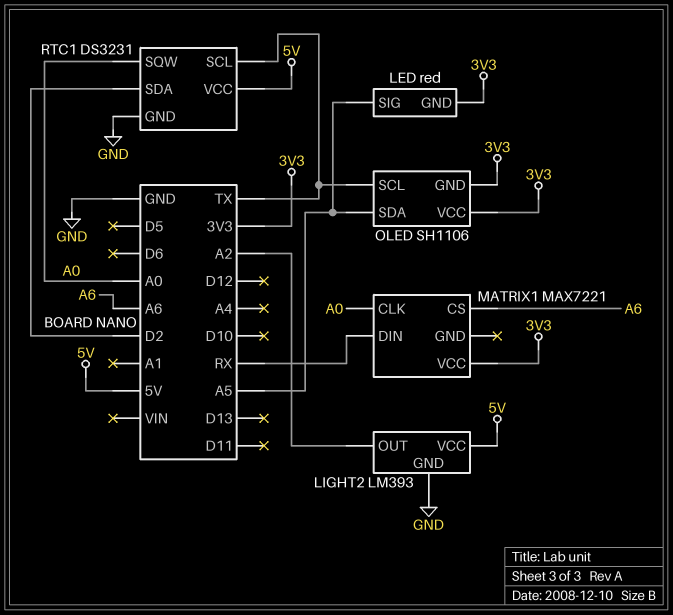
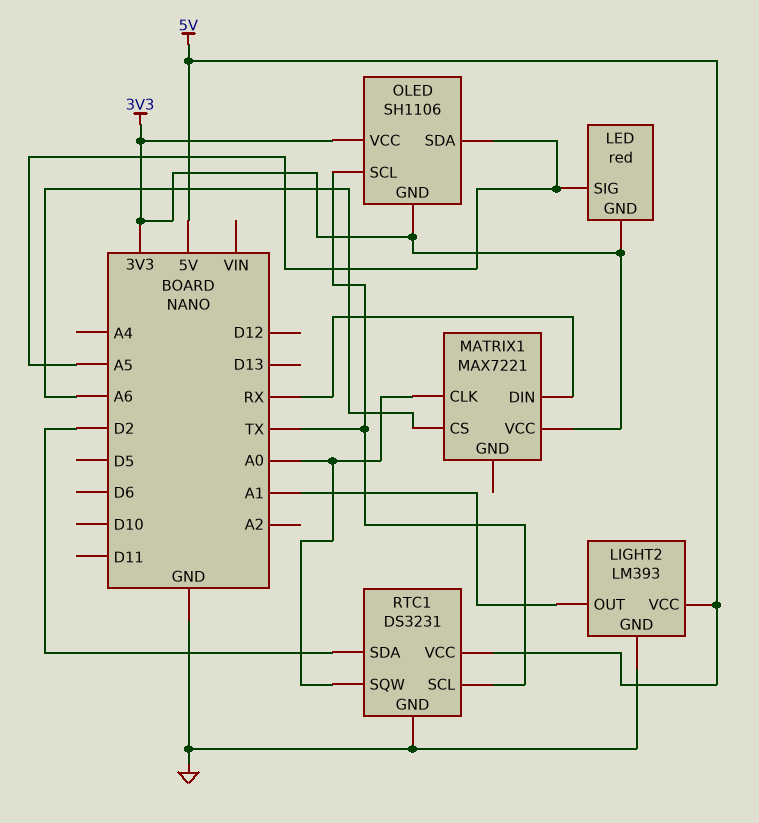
LIGHT2 pin OUT: A2 -> A1

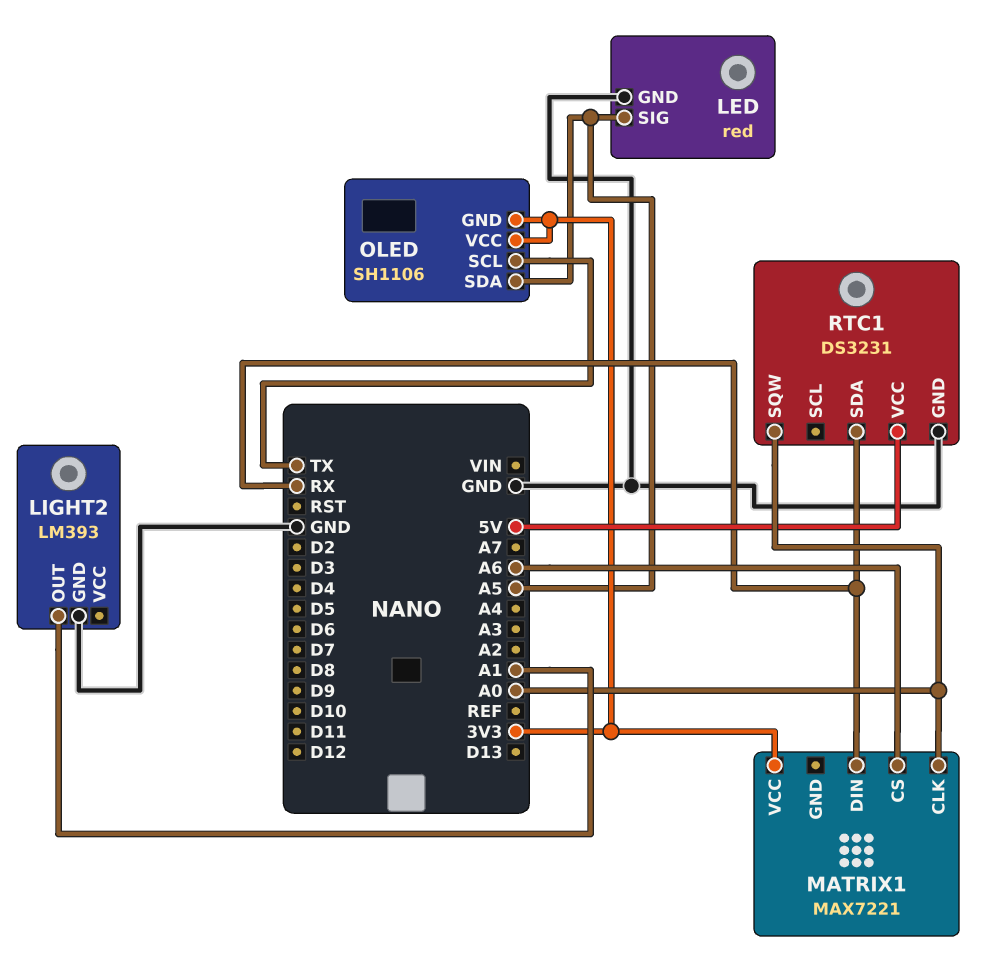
LED pin GND: 3V3 -> GND
LIGHT2 pin VCC: 5V -> none
RTC1 pin SCL: TX -> none
RTC1 pin SDA: D2 -> RX

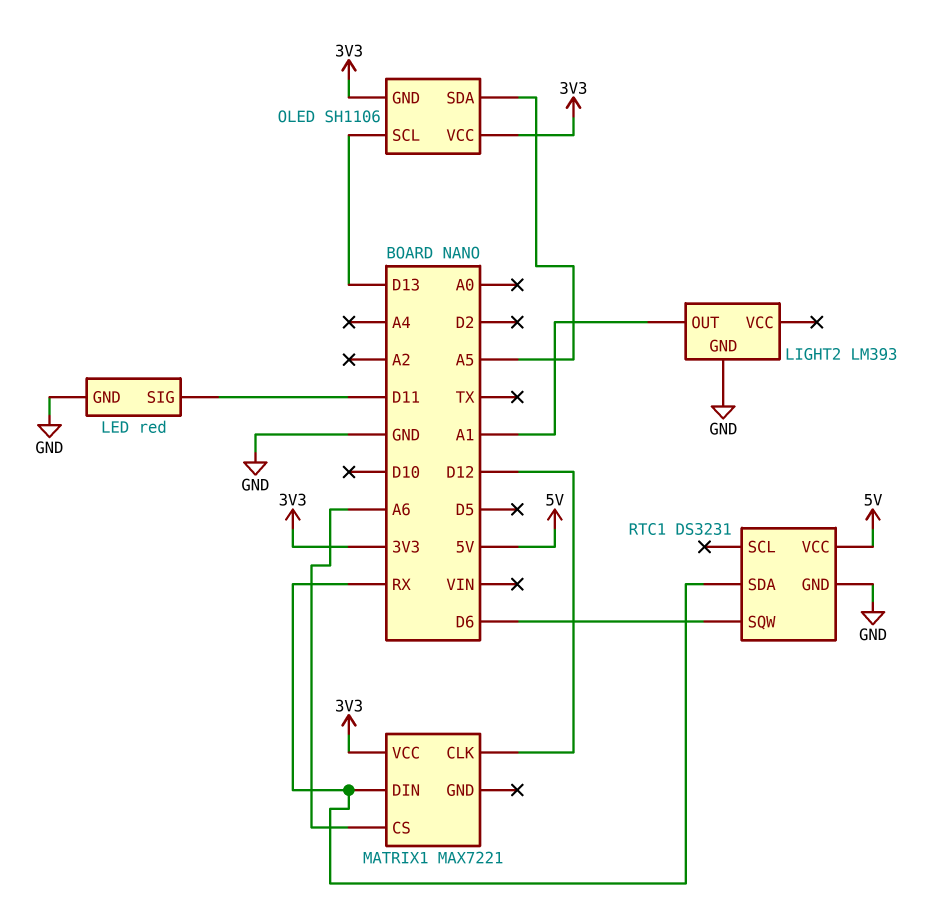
LED pin SIG: A5 -> D11
MATRIX1 pin CLK: A0 -> D12
OLED pin SCL: TX -> D13
RTC1 pin SQW: A0 -> D6

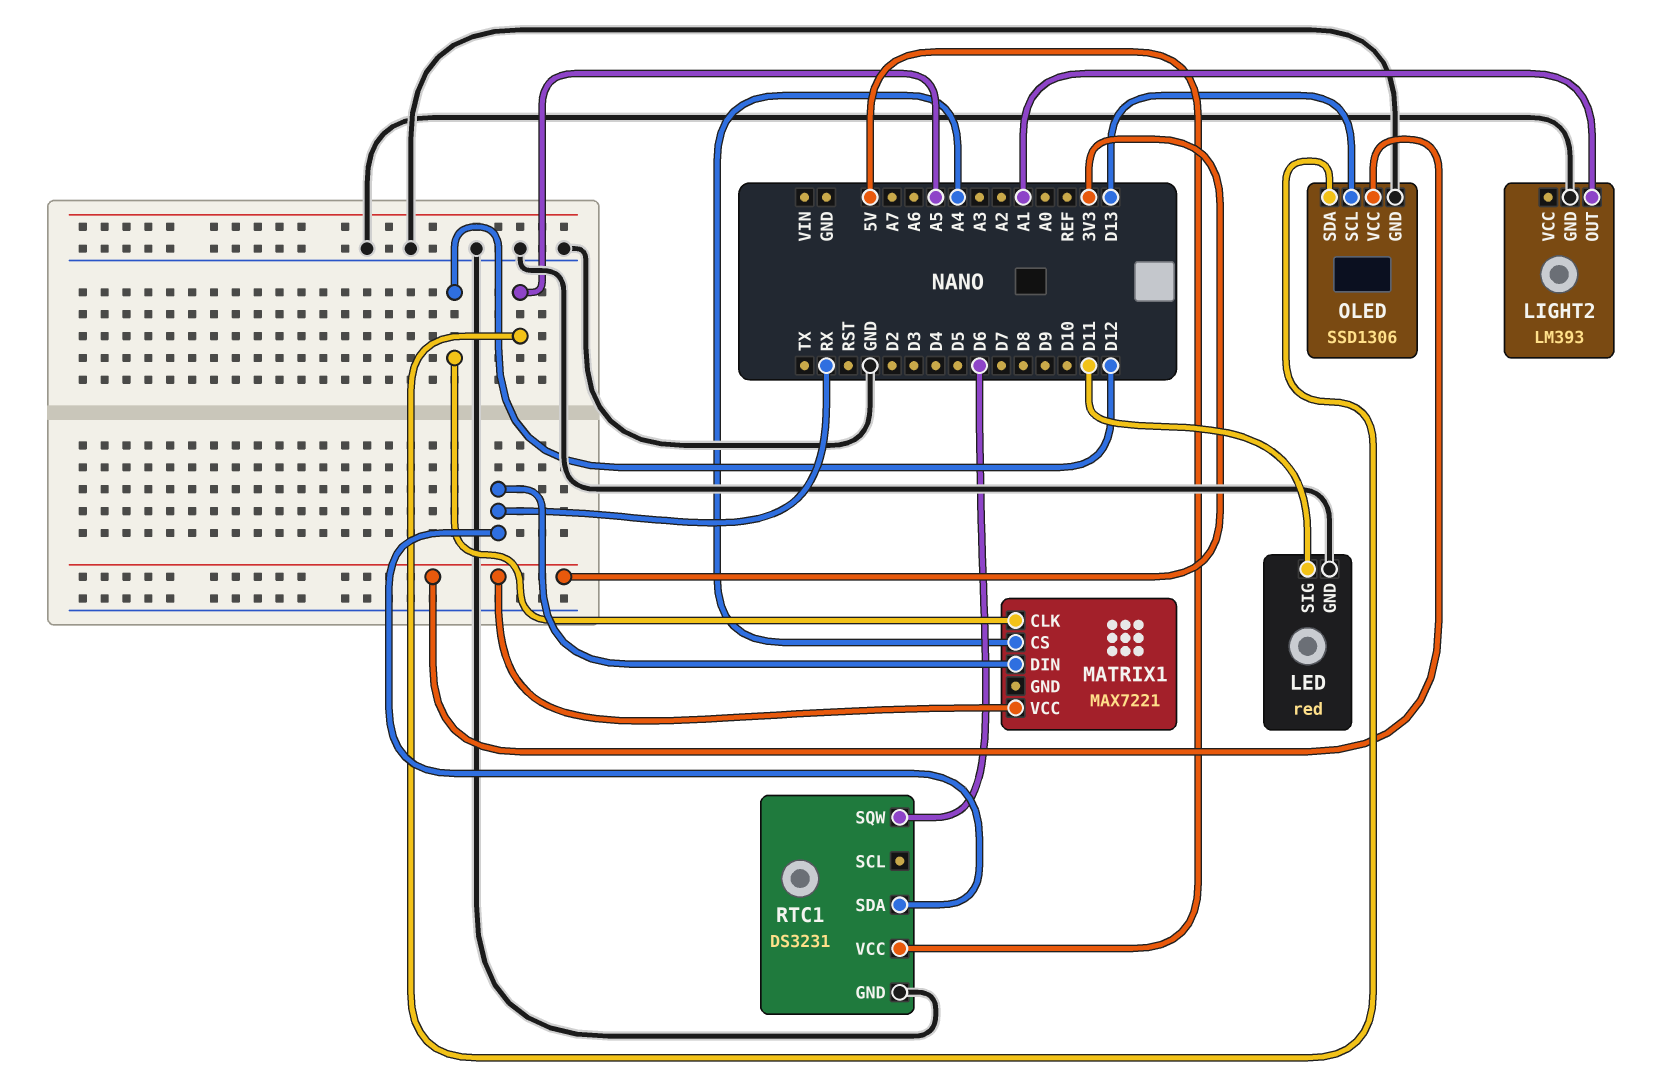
MATRIX1 pin CS: A6 -> A4
OLED: SH1106 -> SSD1306
OLED pin GND: 3V3 -> GND

